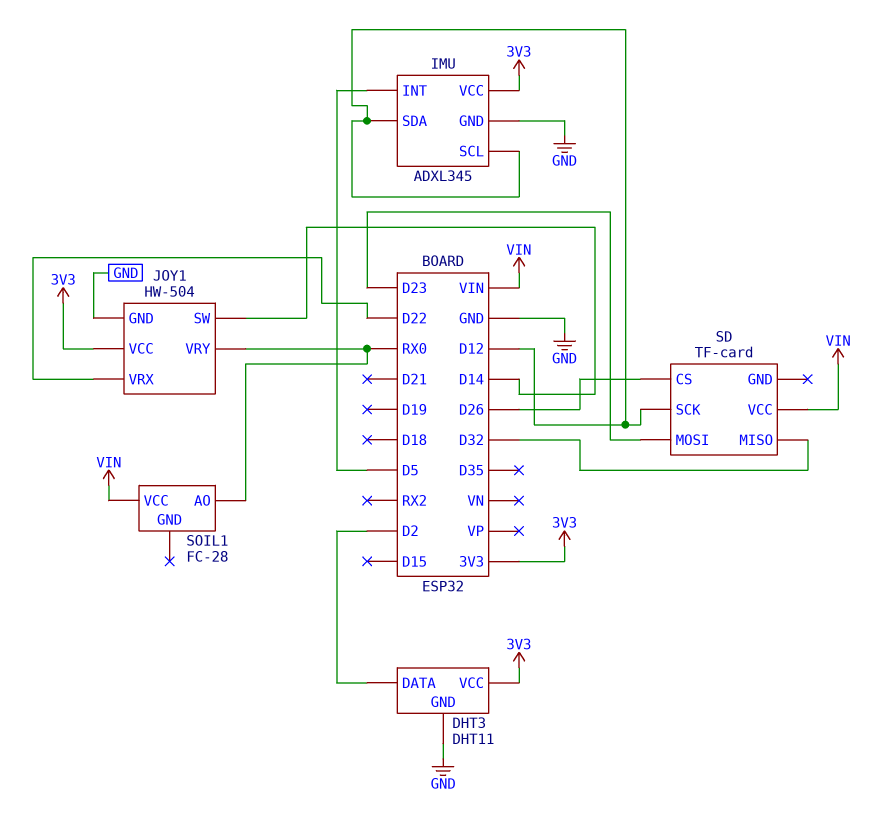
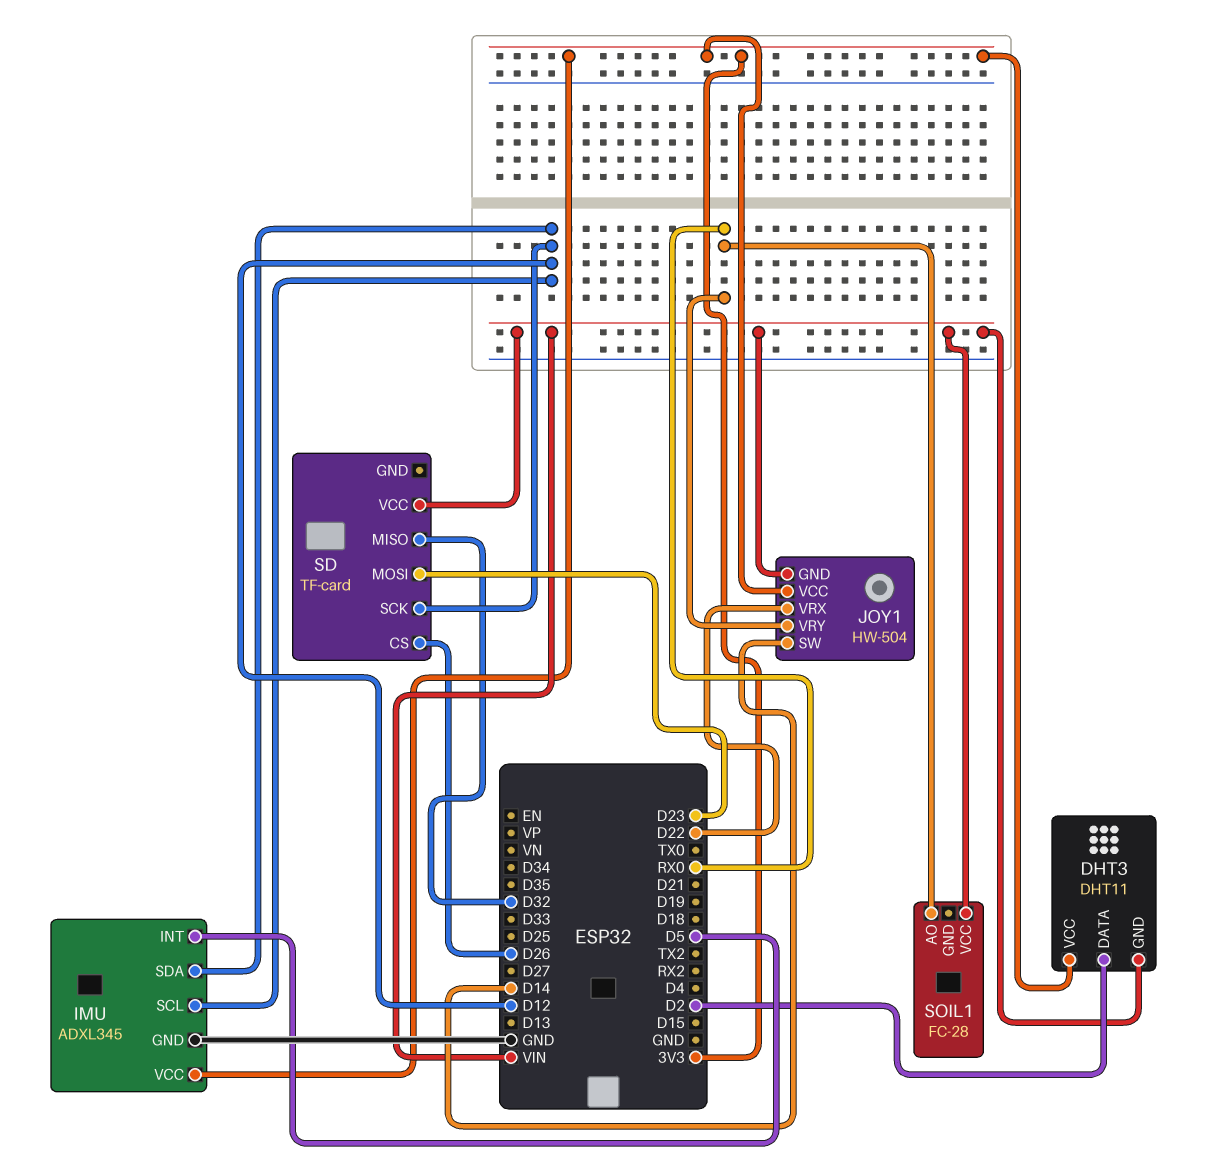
DHT3 pin GND: GND -> VIN
JOY1 pin GND: GND -> VIN

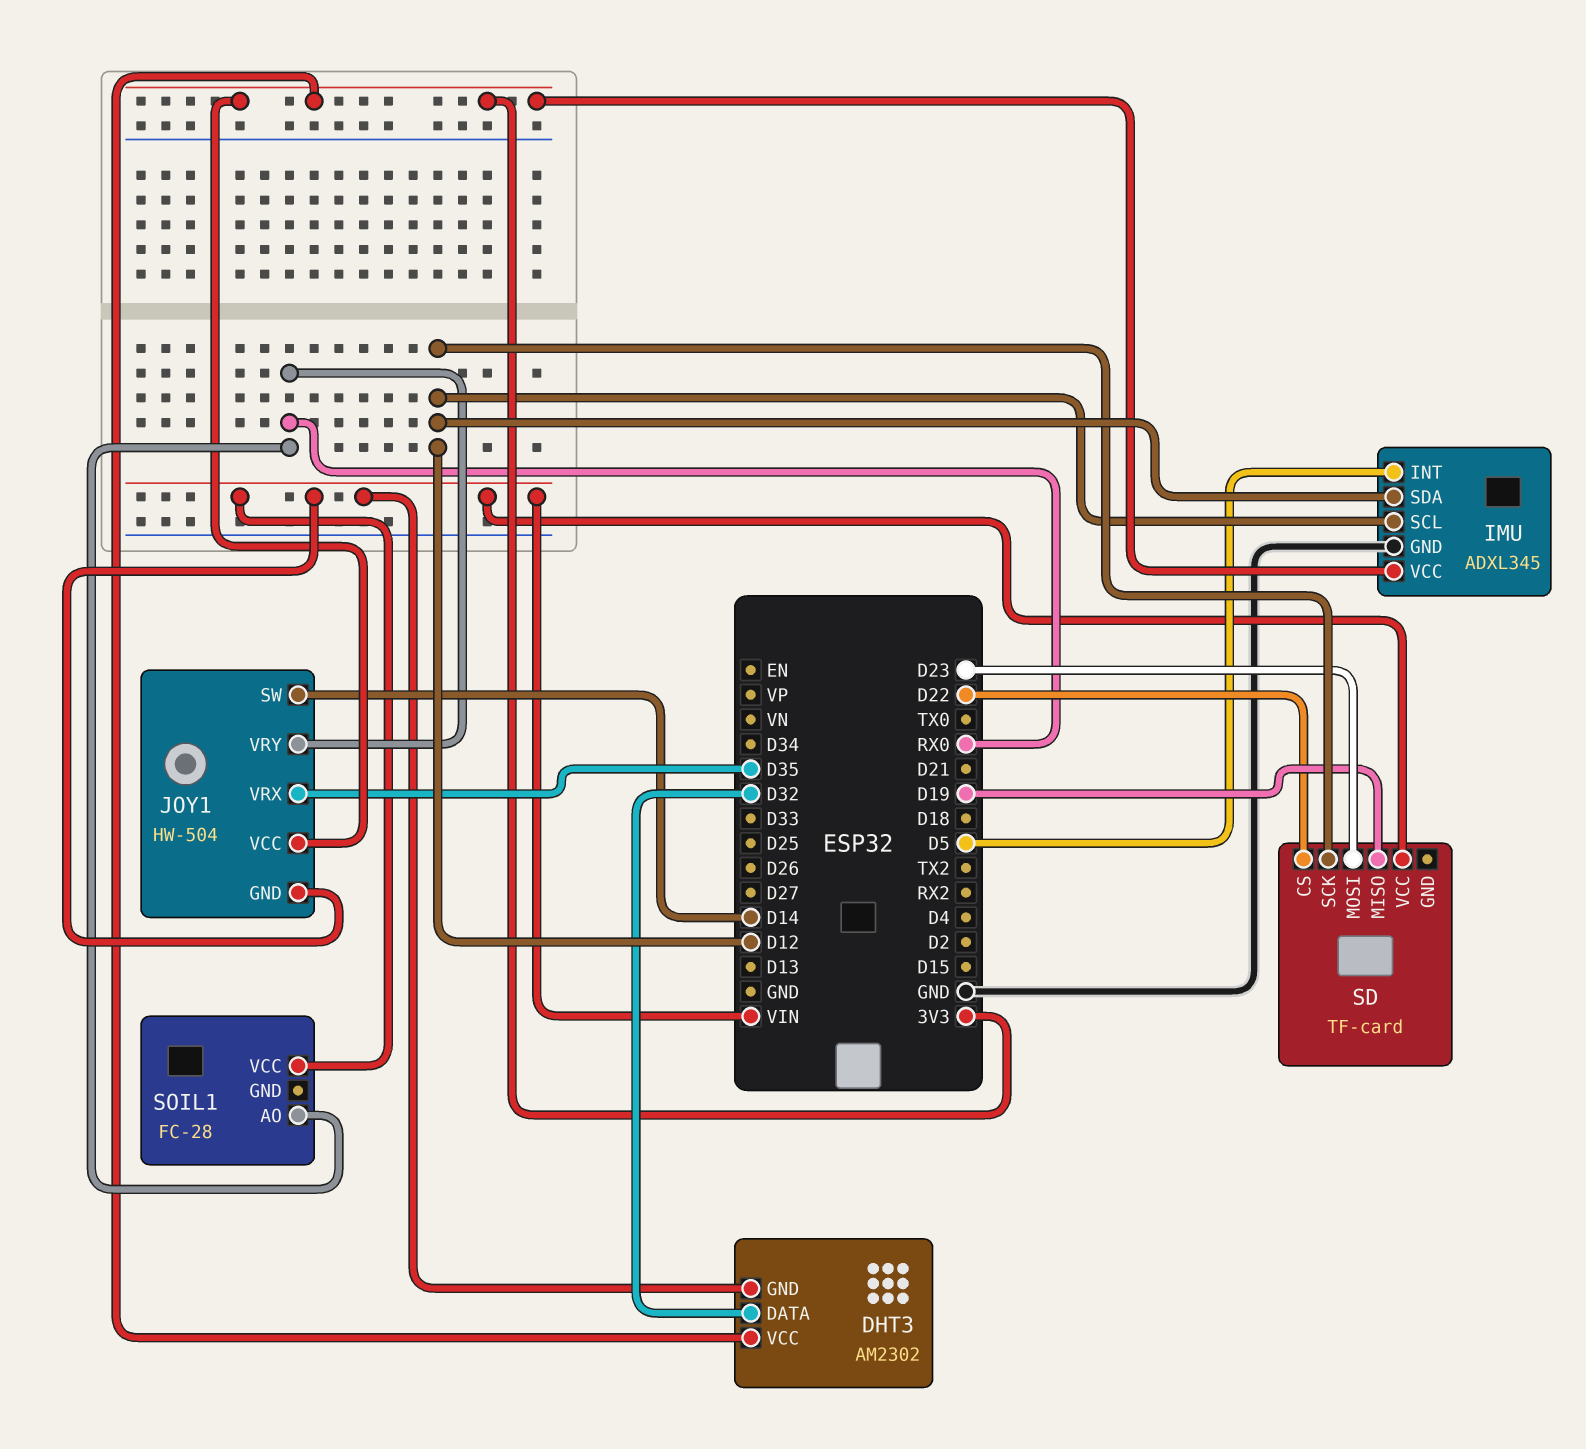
DHT3: DHT11 -> AM2302
DHT3 pin DATA: D2 -> D32
JOY1 pin VRX: D22 -> D35
SD pin CS: D26 -> D22
SD pin MISO: D32 -> D19

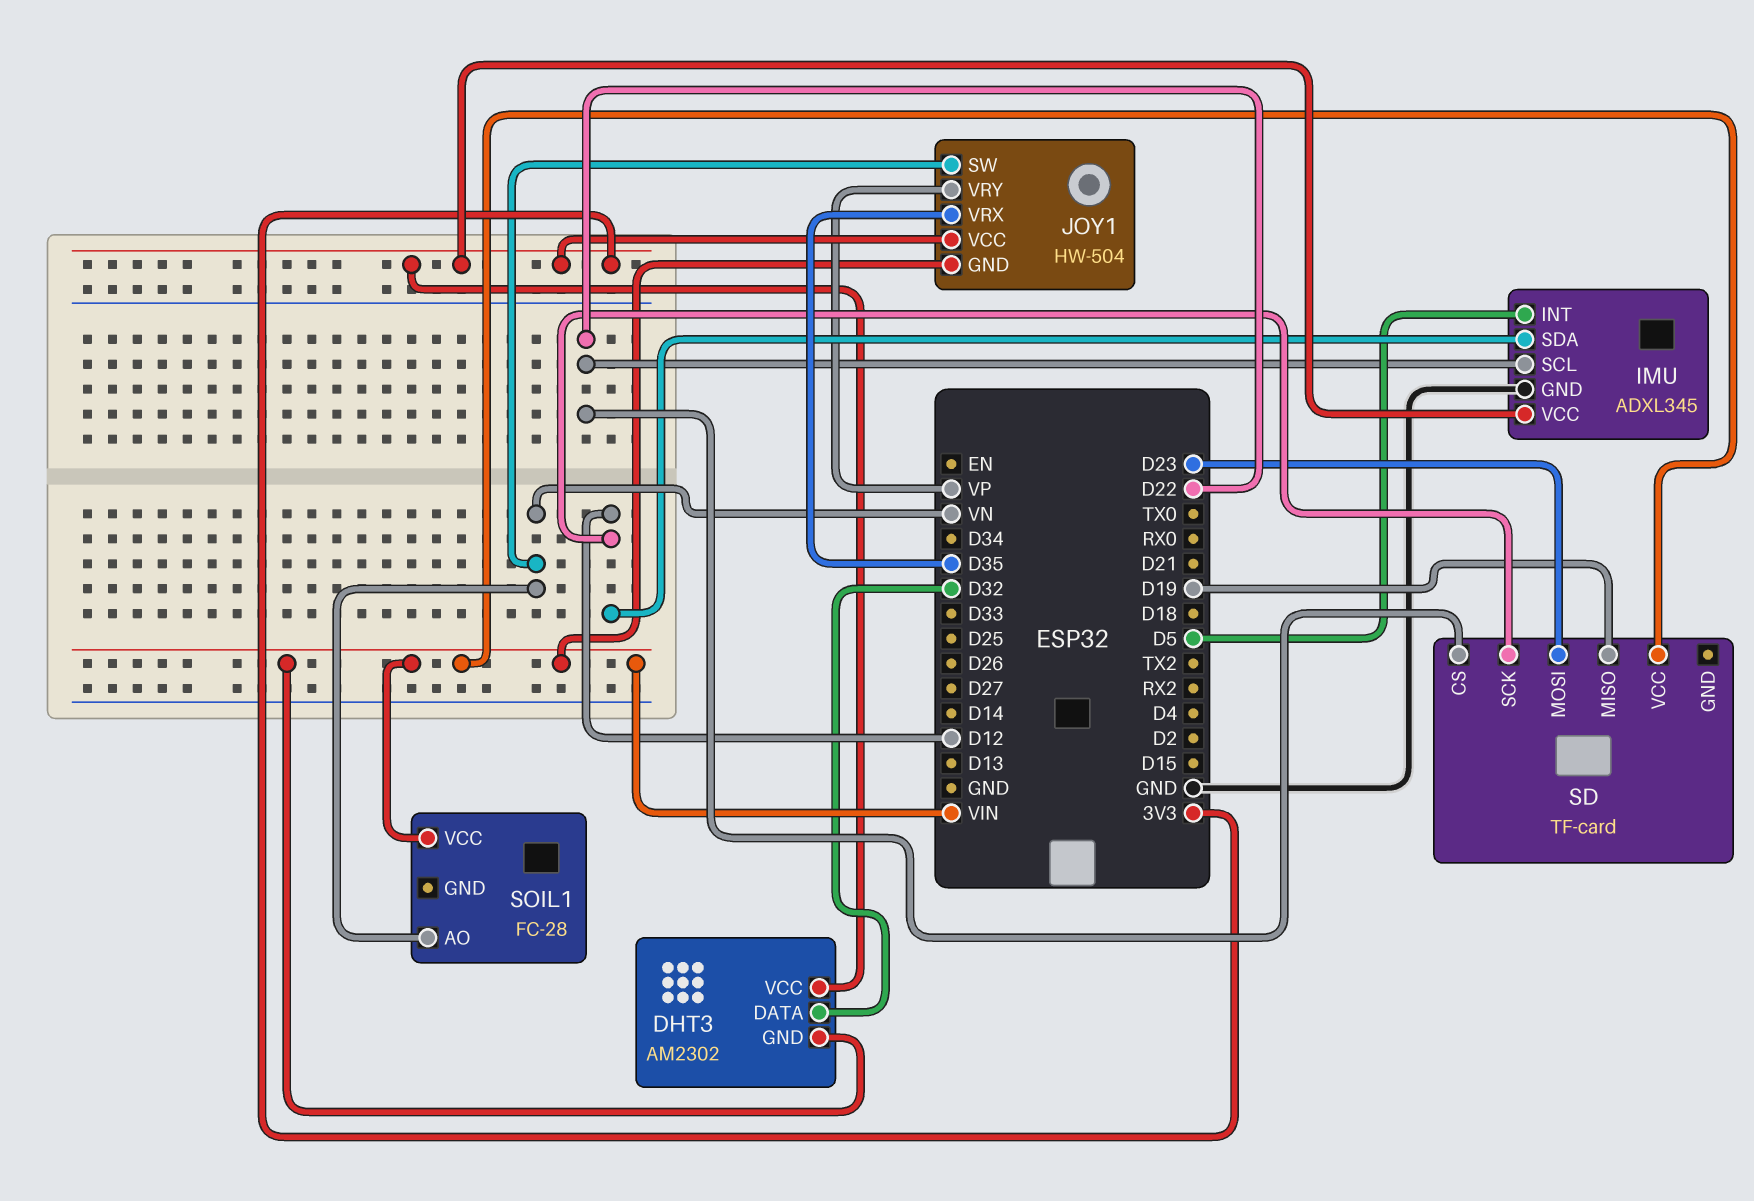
IMU pin SCL: D12 -> D22
JOY1 pin SW: D14 -> VN
JOY1 pin VRY: RX0 -> VP
SOIL1 pin AO: RX0 -> VN

